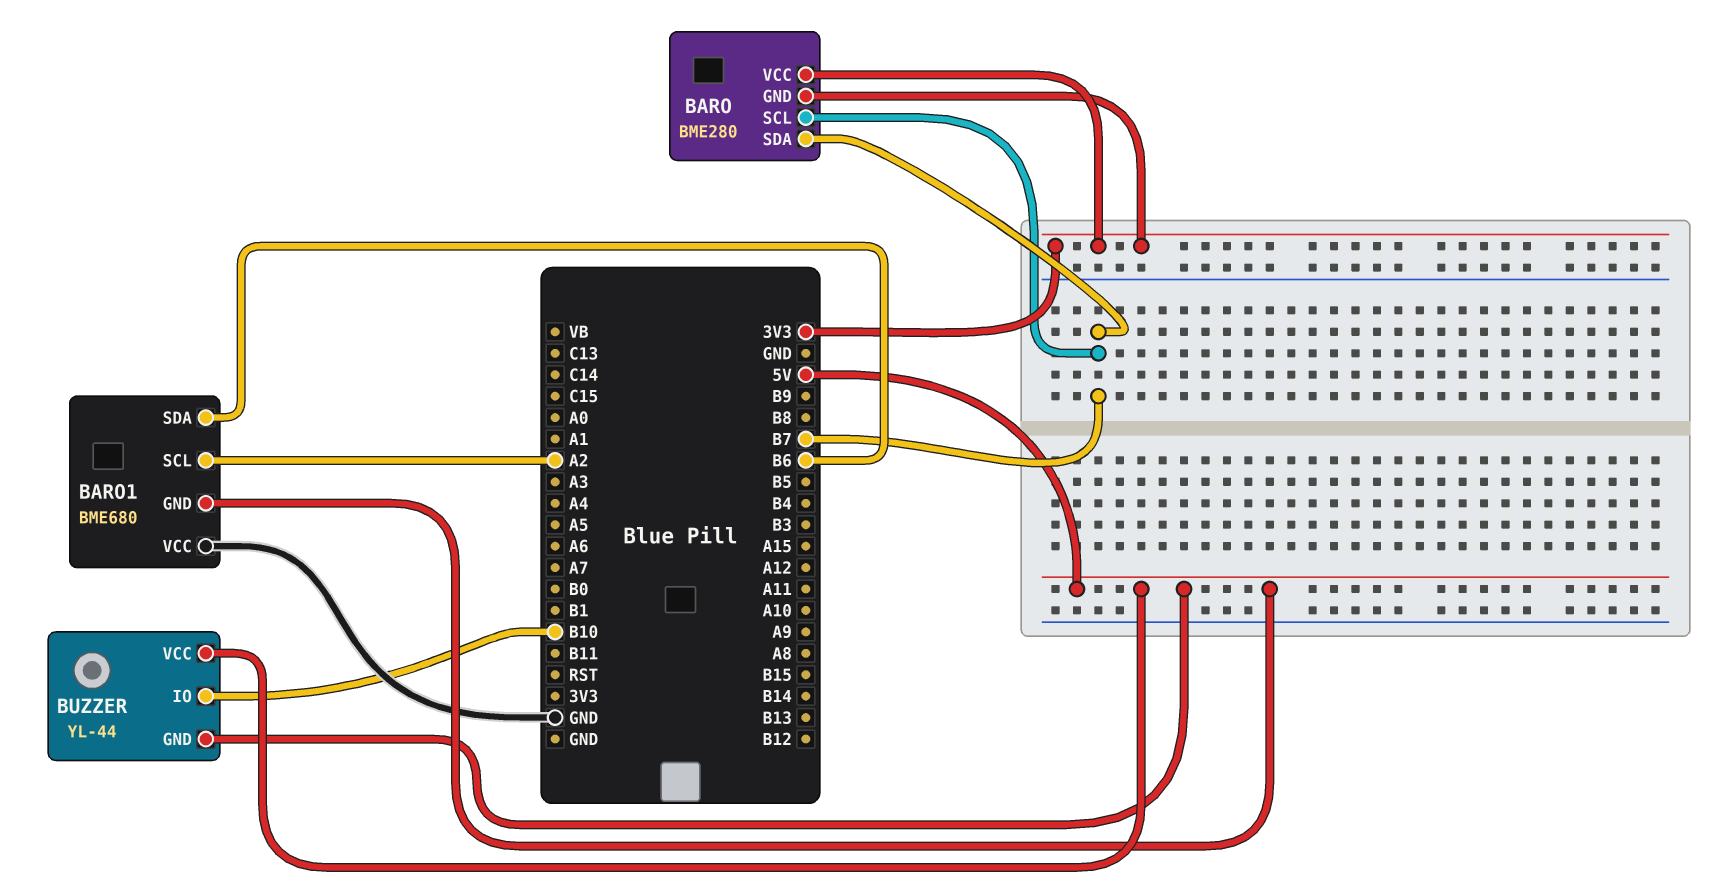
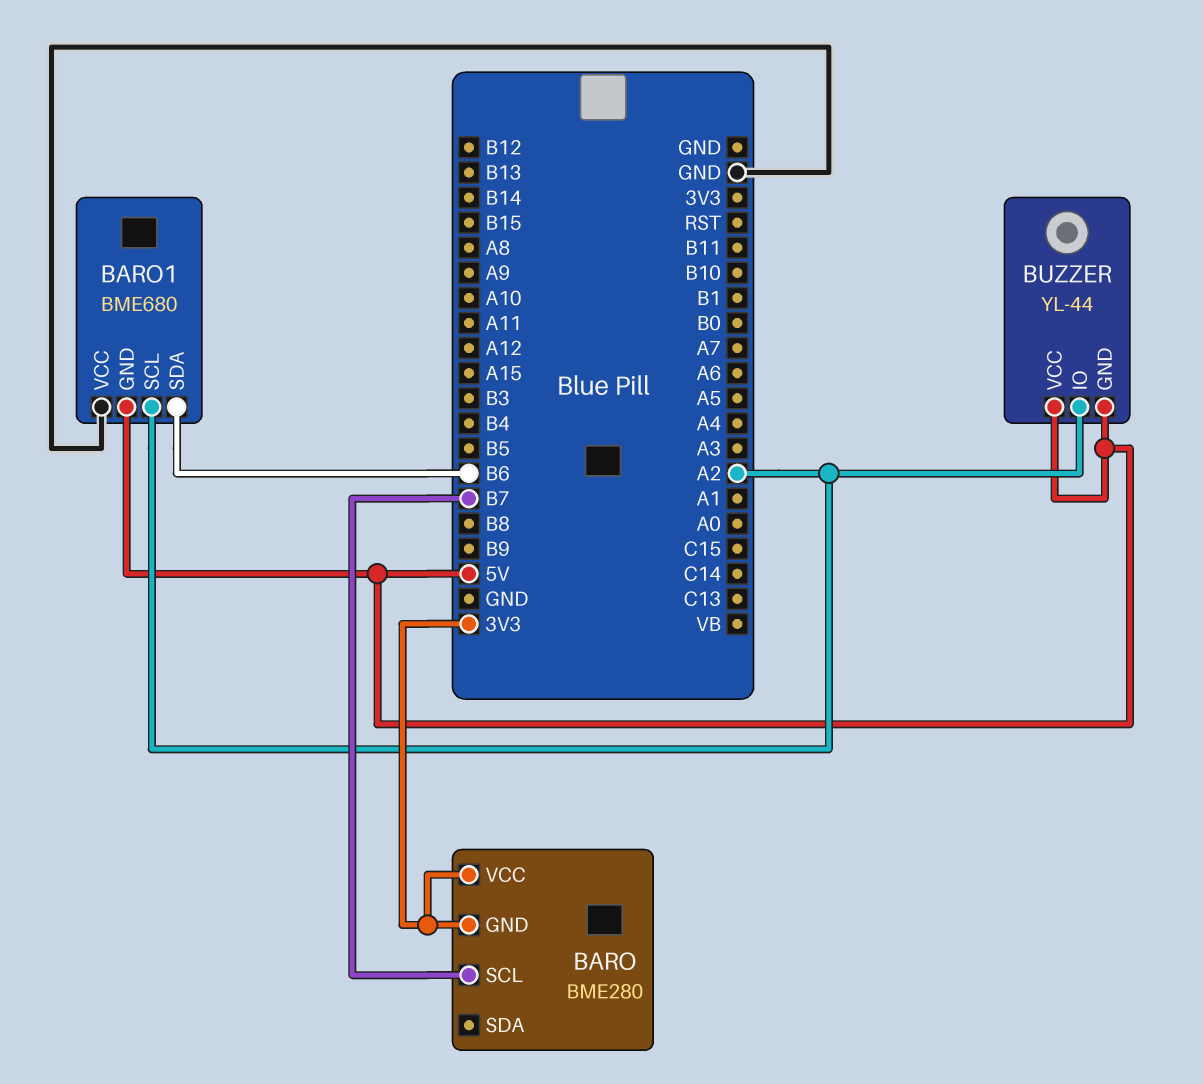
BARO pin SDA: B7 -> none
BUZZER pin IO: B10 -> A2

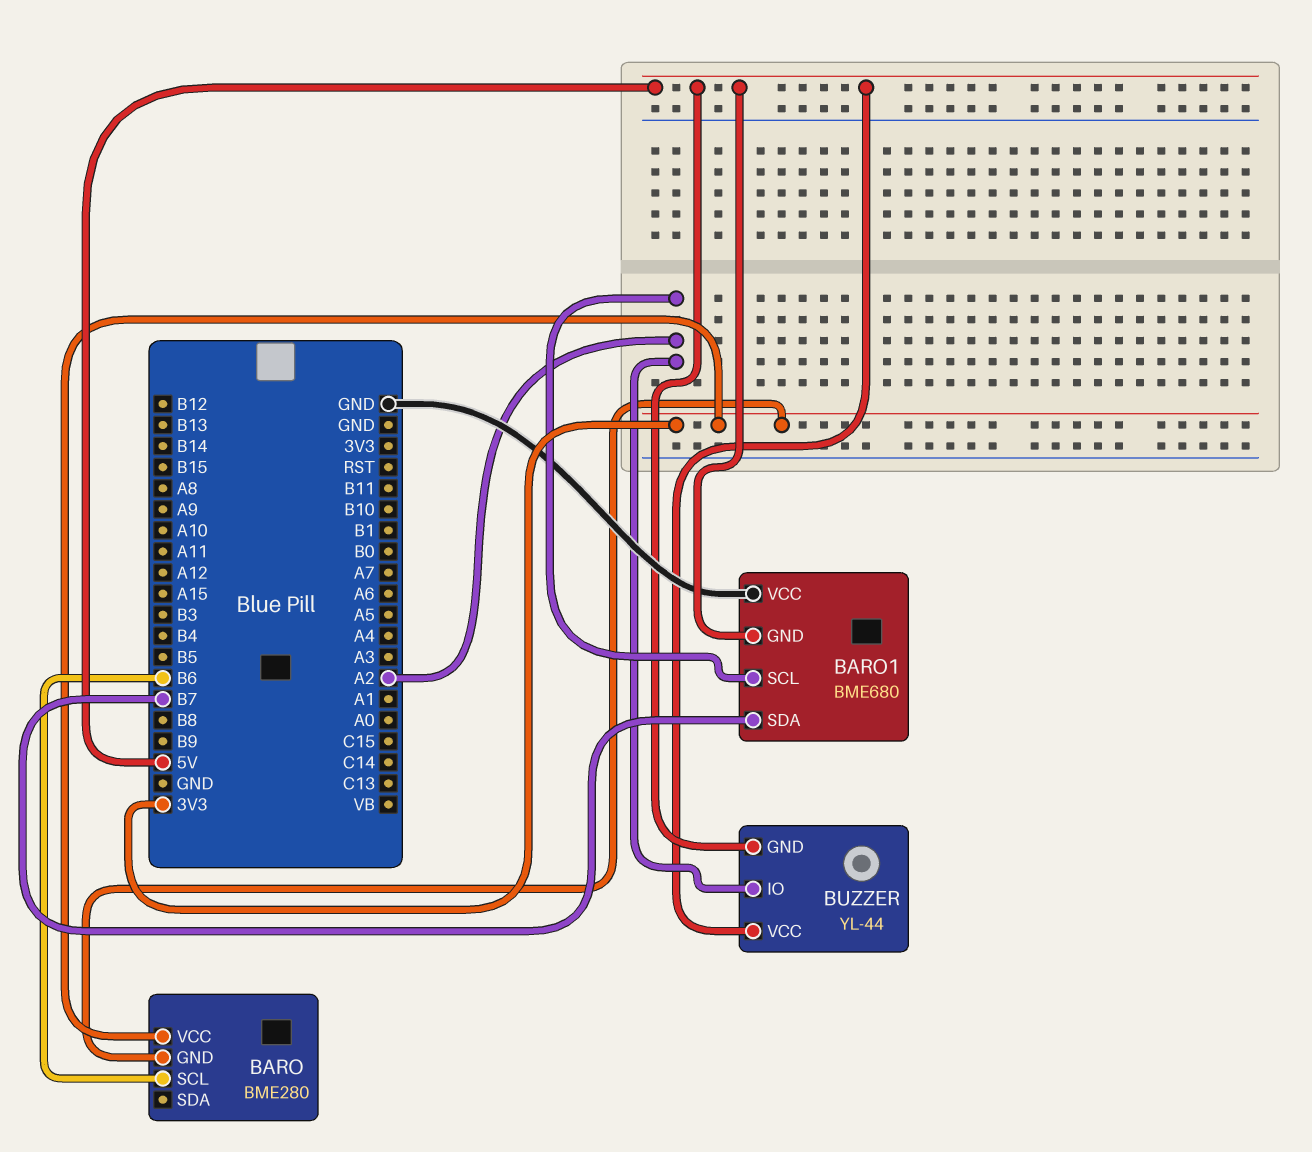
BARO pin SCL: B7 -> B6
BARO1 pin SDA: B6 -> B7

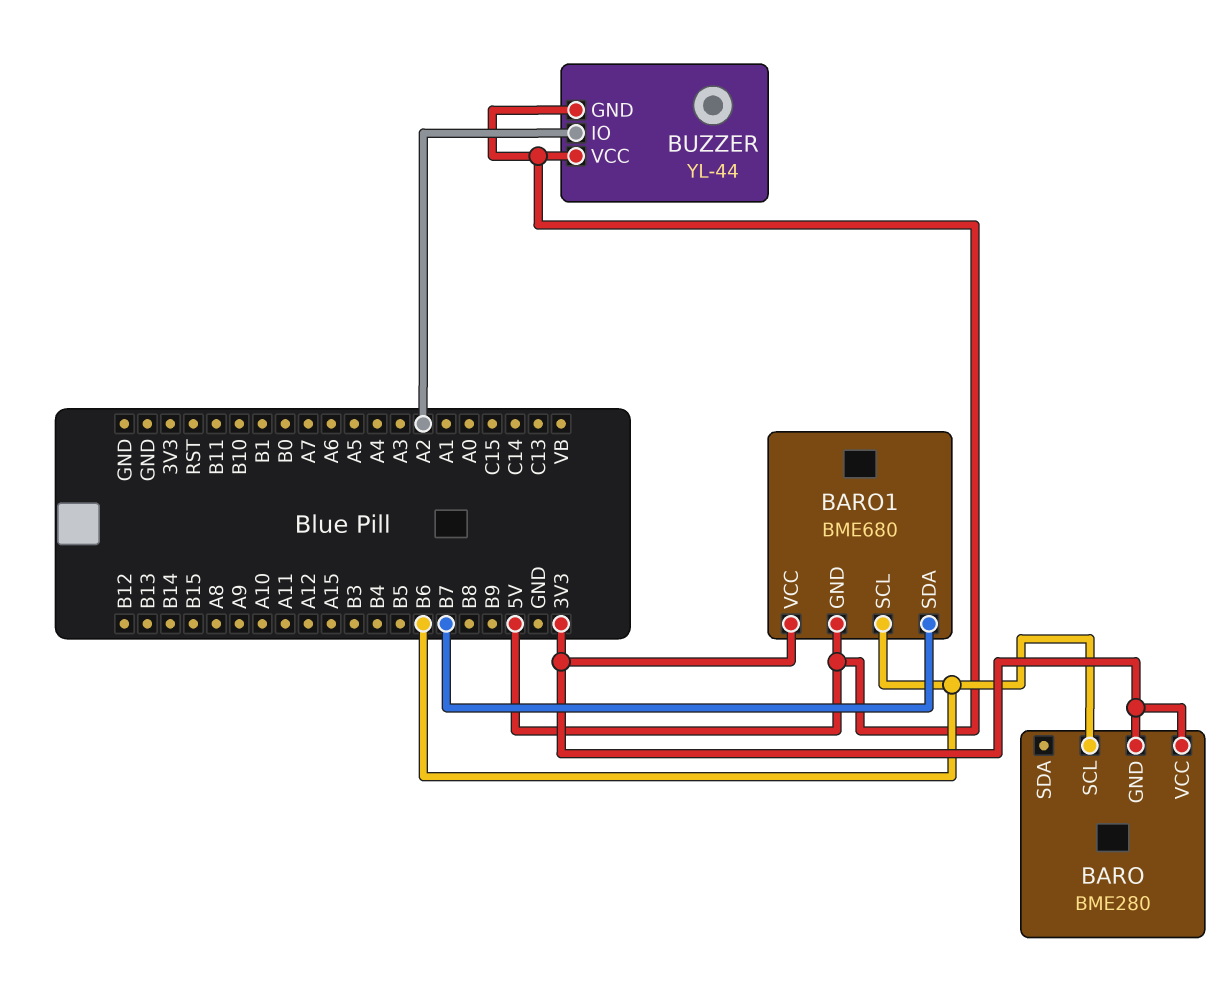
BARO1 pin SCL: A2 -> B6
BARO1 pin VCC: GND -> 3V3

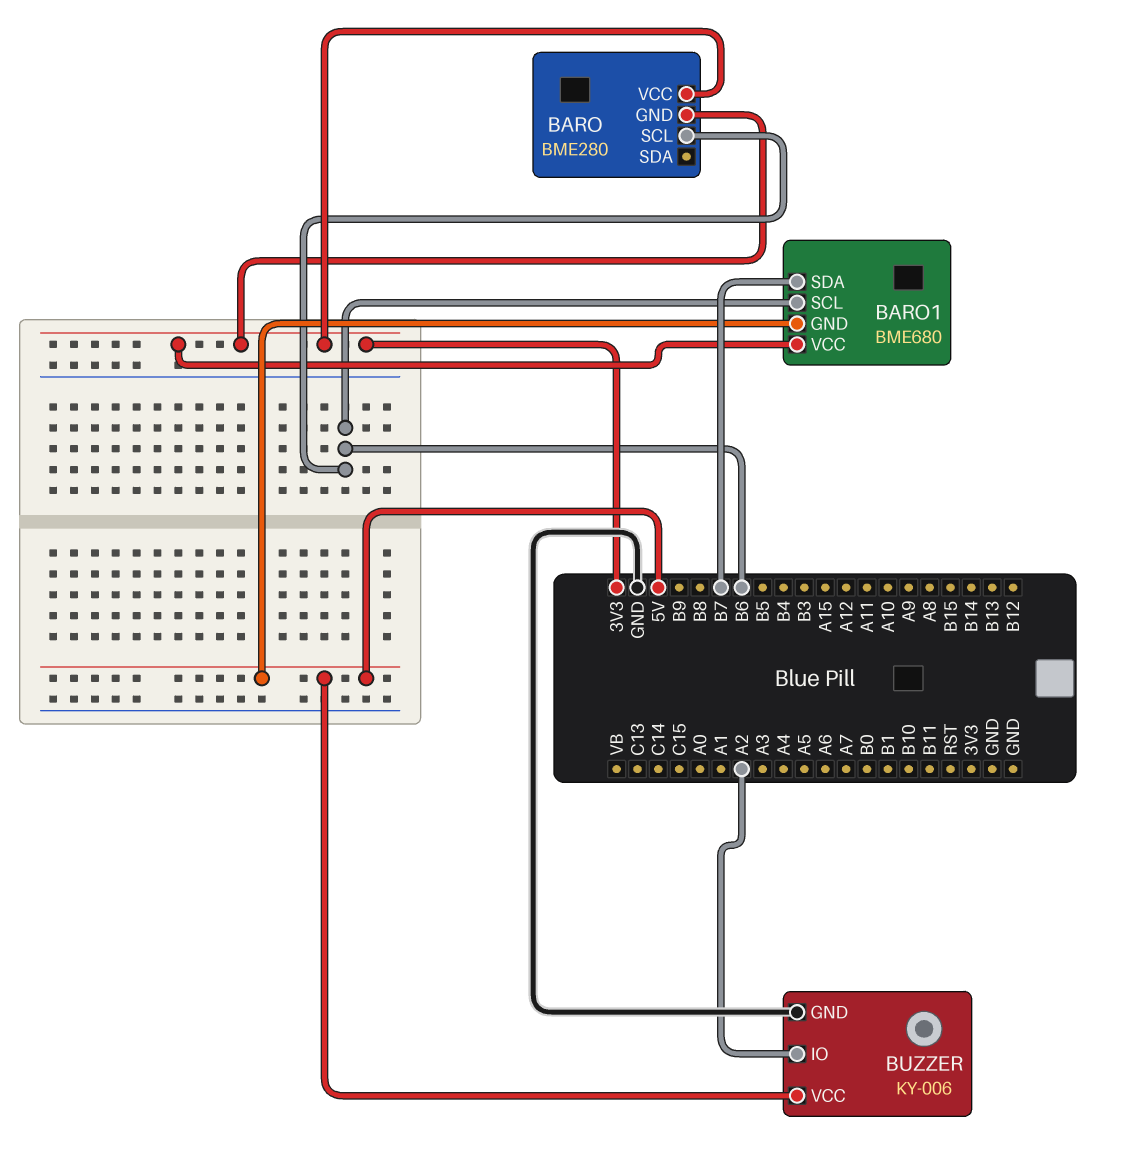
BUZZER: YL-44 -> KY-006
BUZZER pin GND: 5V -> GND

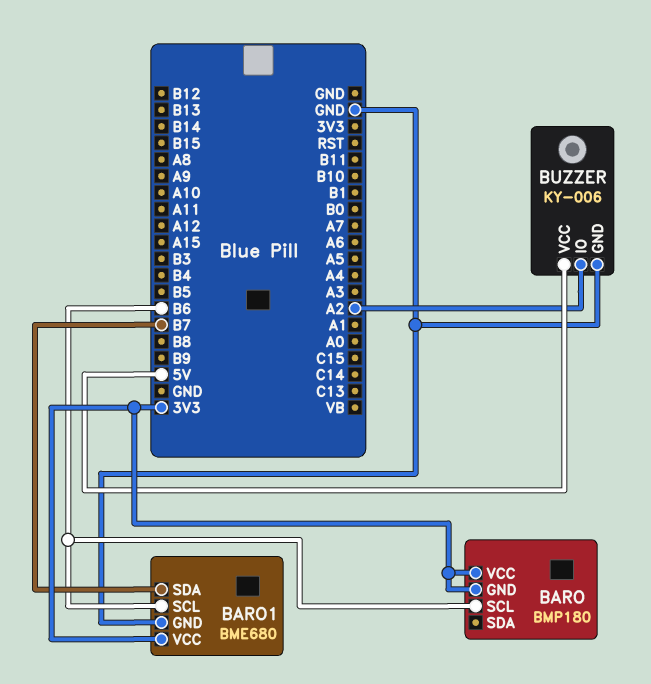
BARO: BME280 -> BMP180
BARO1 pin GND: 5V -> GND

